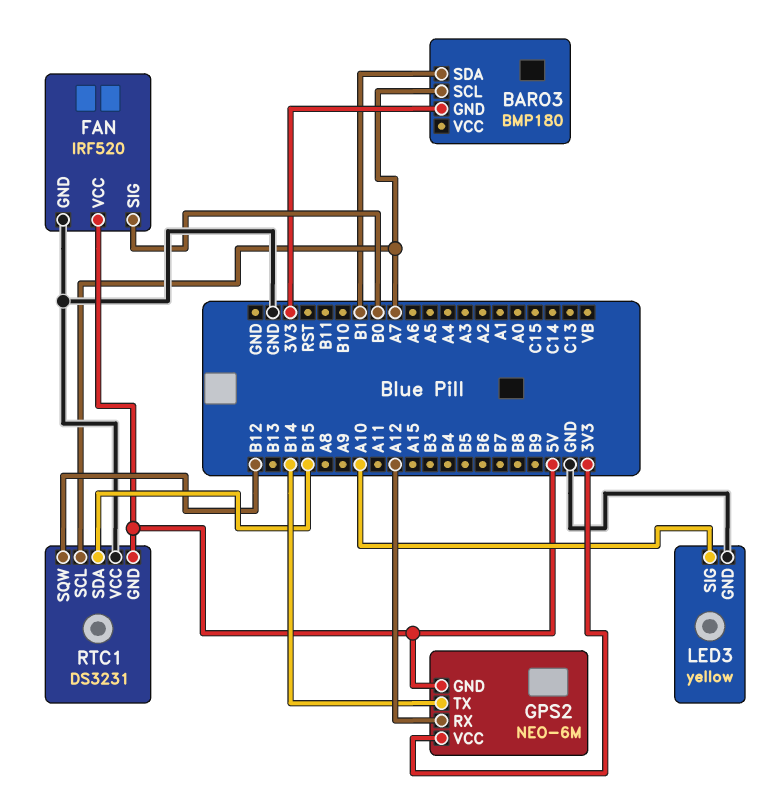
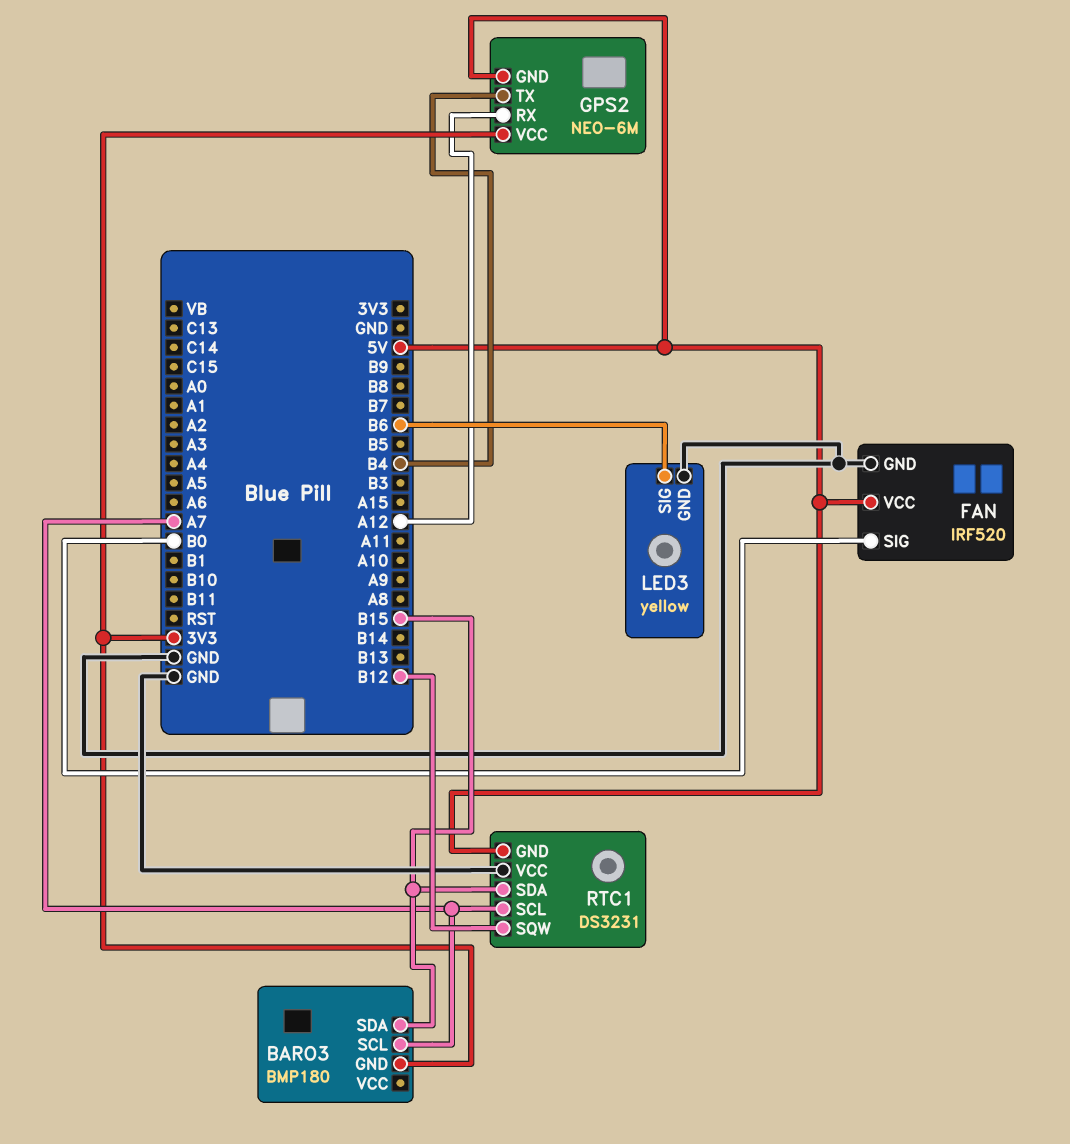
BARO3 pin SDA: B1 -> B15
GPS2 pin TX: B14 -> B4
LED3 pin SIG: A10 -> B6

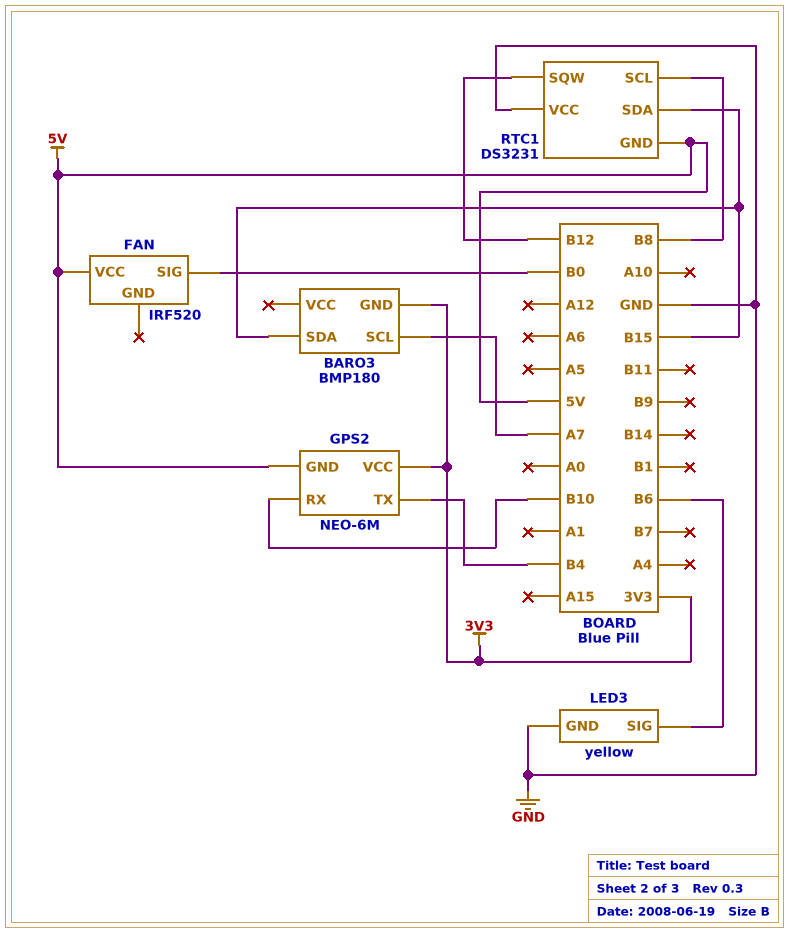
FAN pin GND: GND -> none
GPS2 pin RX: A12 -> B10
RTC1 pin SCL: A7 -> B8

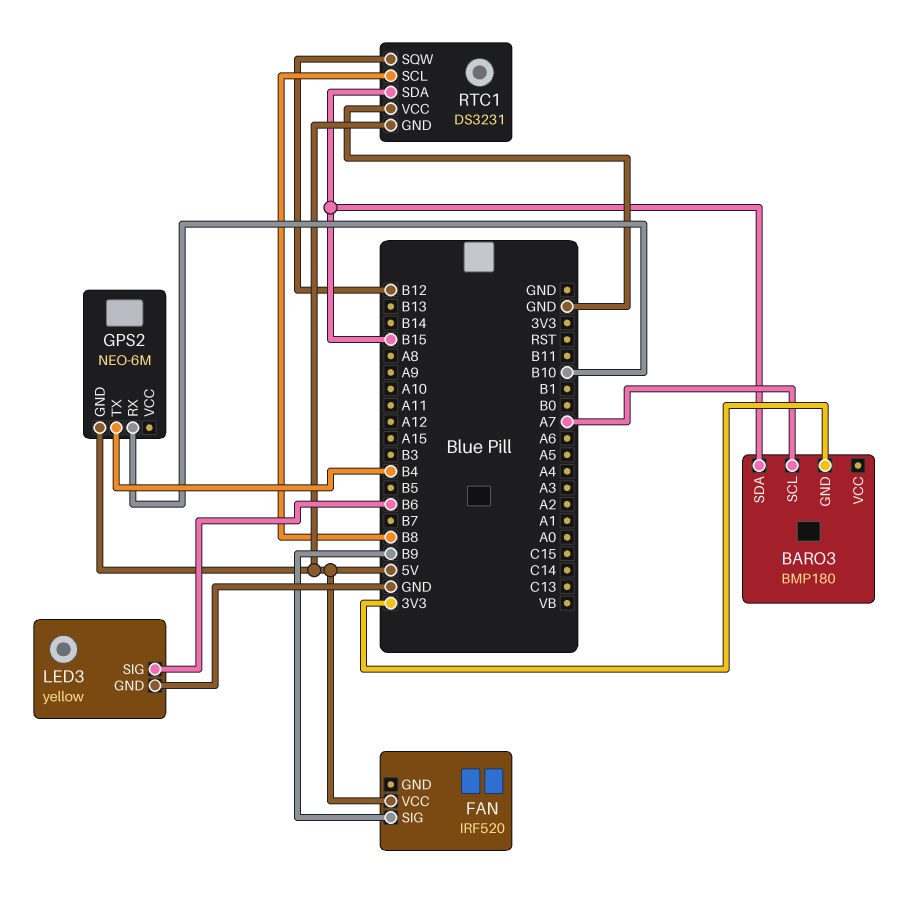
FAN pin SIG: B0 -> B9
GPS2 pin VCC: 3V3 -> none

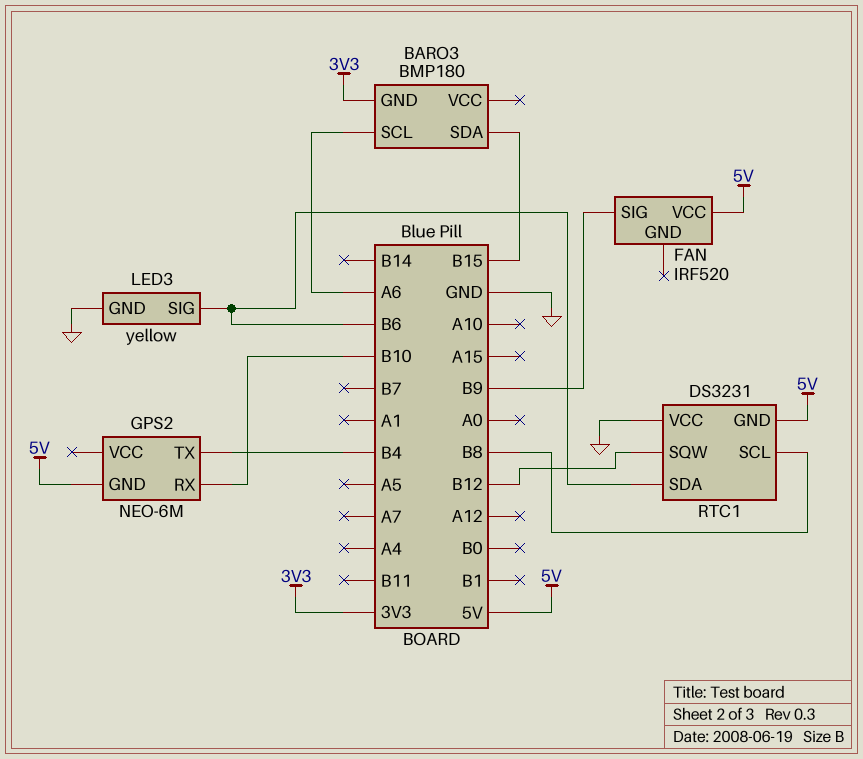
BARO3 pin SCL: A7 -> A6
RTC1 pin SDA: B15 -> B6

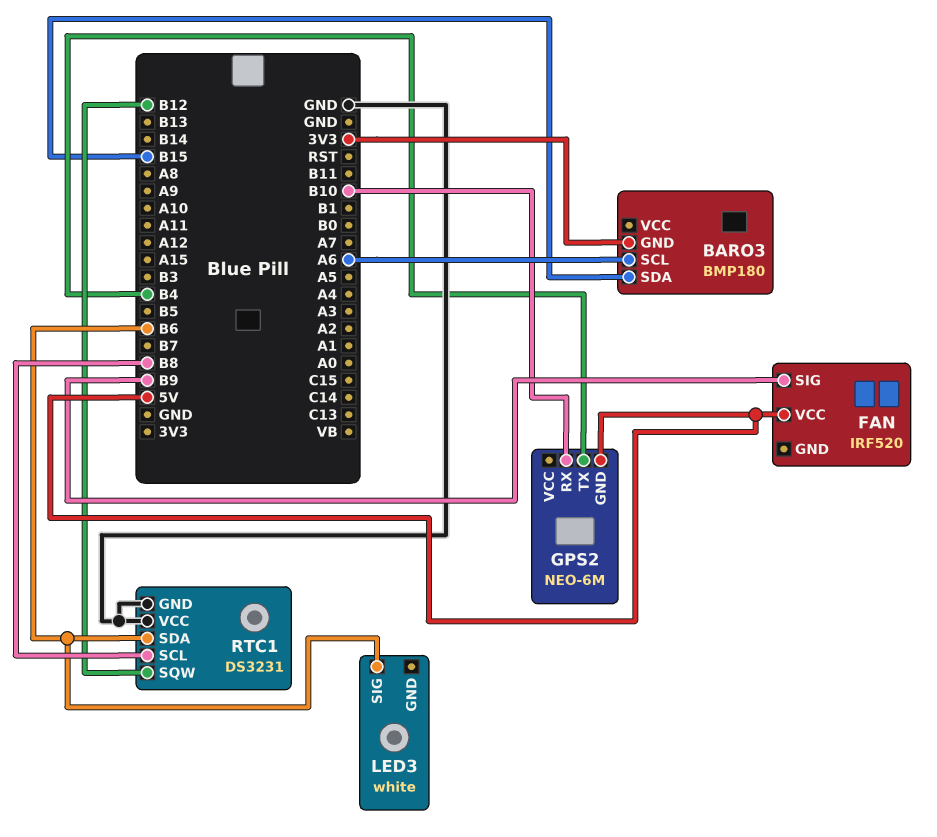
LED3: yellow -> white
LED3 pin GND: GND -> none
RTC1 pin GND: 5V -> GND

